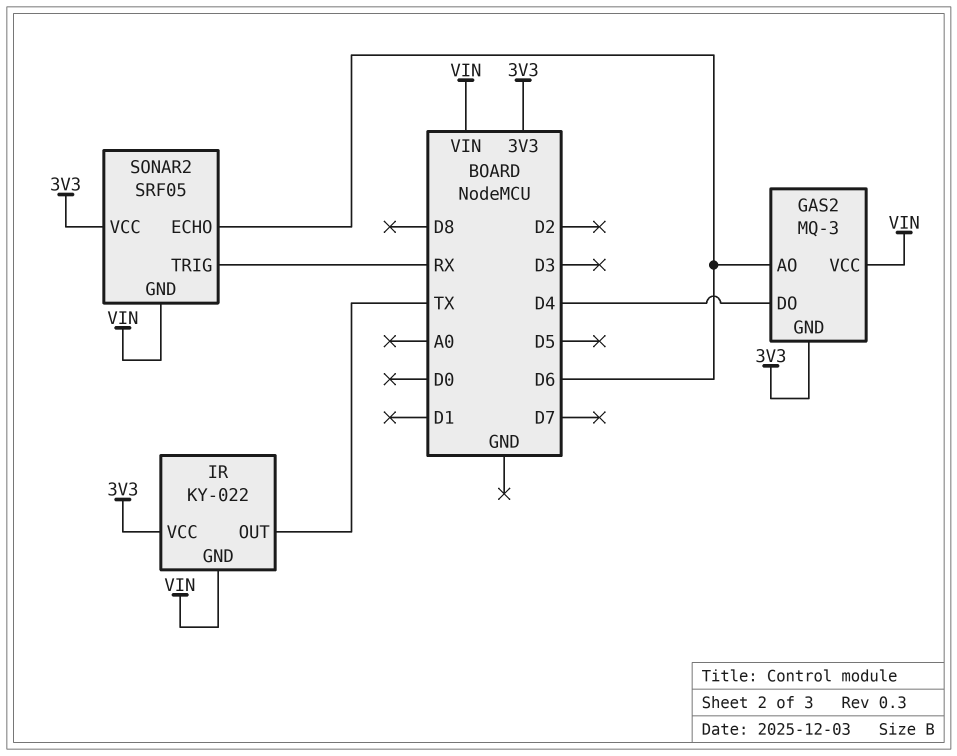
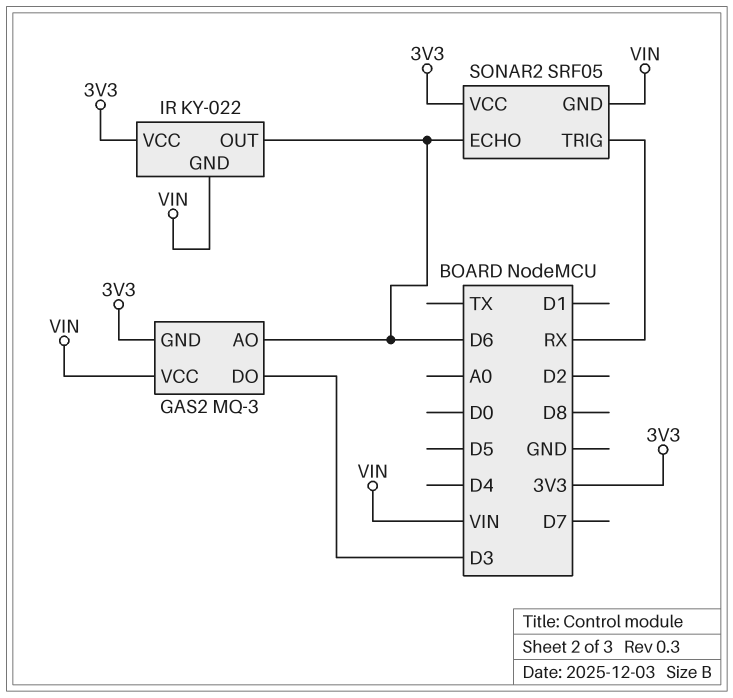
GAS2 pin DO: D4 -> D3
IR pin OUT: TX -> D6

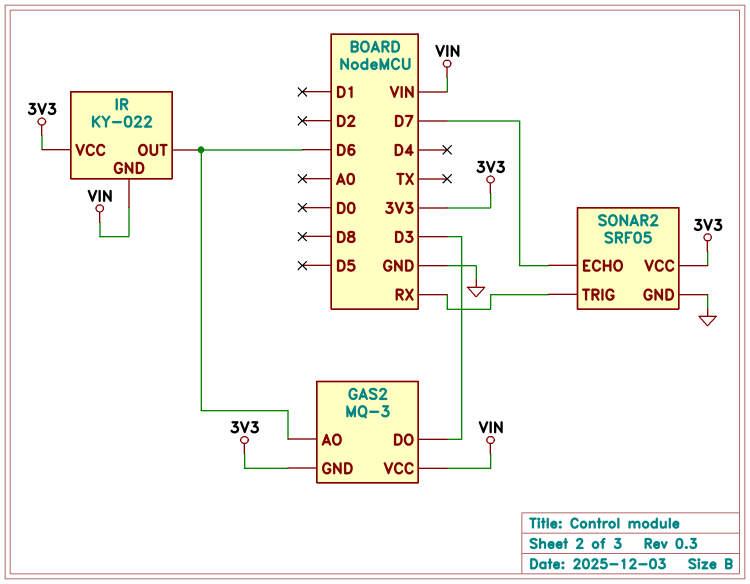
SONAR2 pin ECHO: D6 -> D7
SONAR2 pin GND: VIN -> GND

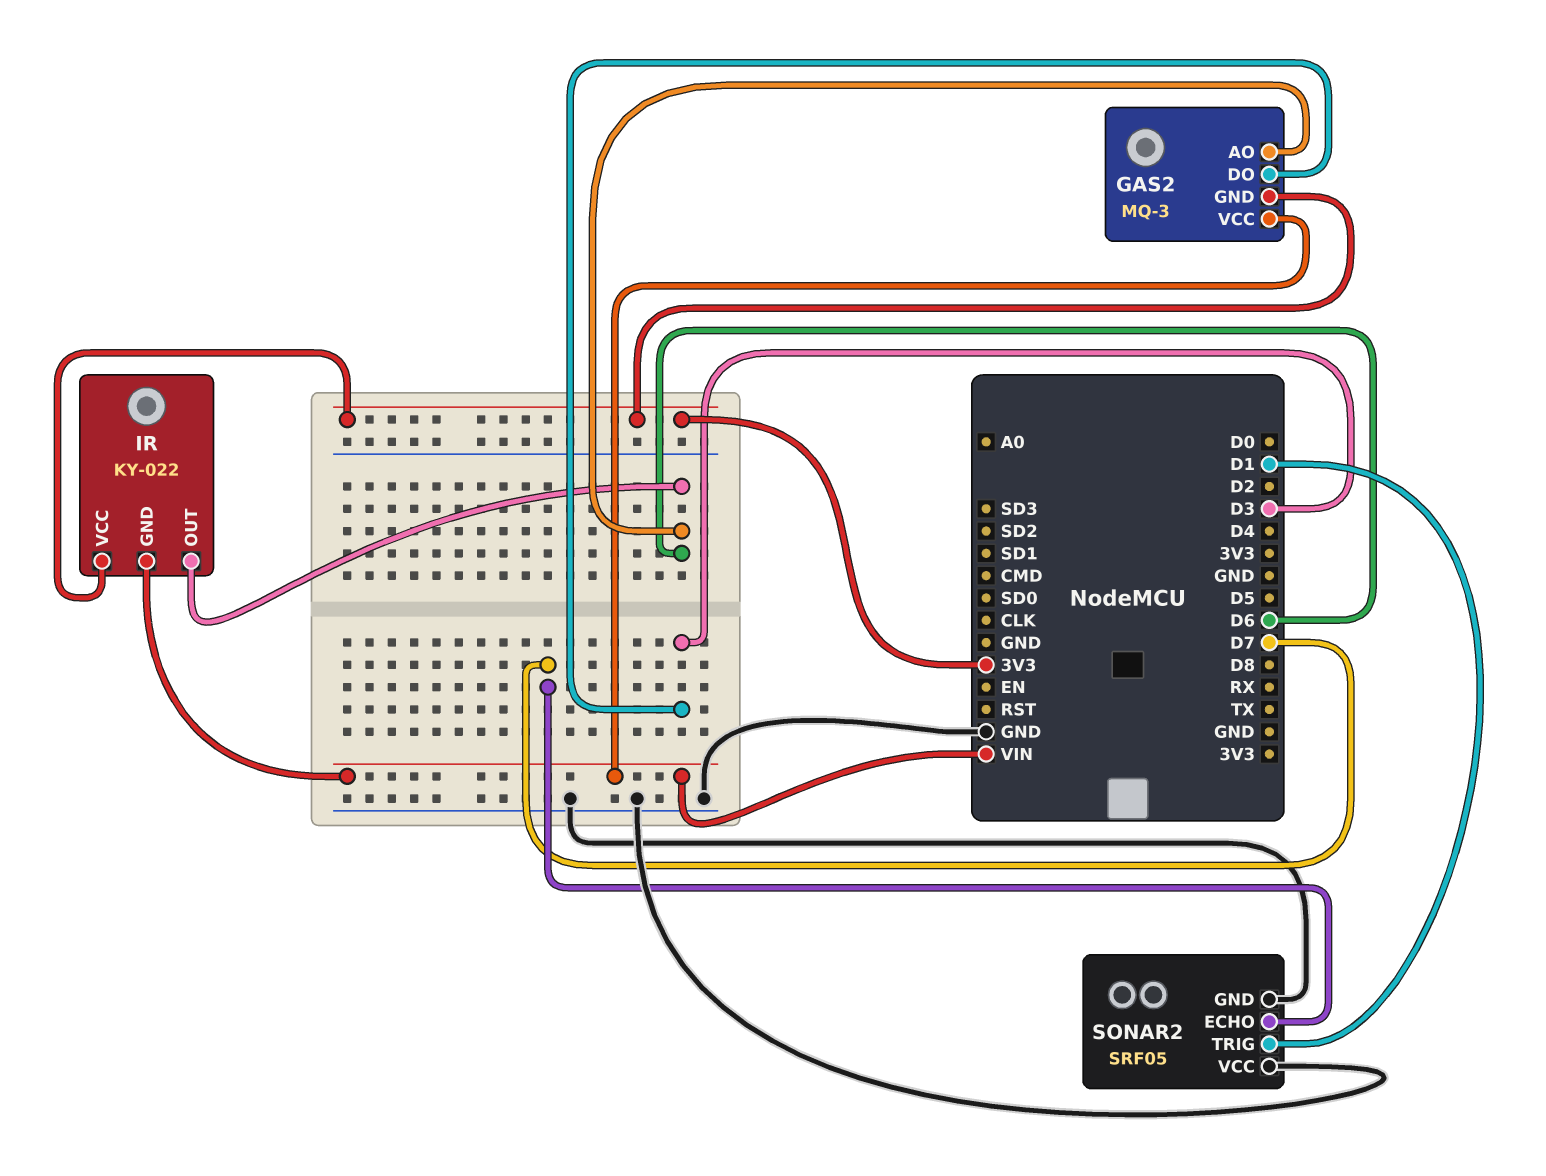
SONAR2 pin TRIG: RX -> D1
SONAR2 pin VCC: 3V3 -> GND

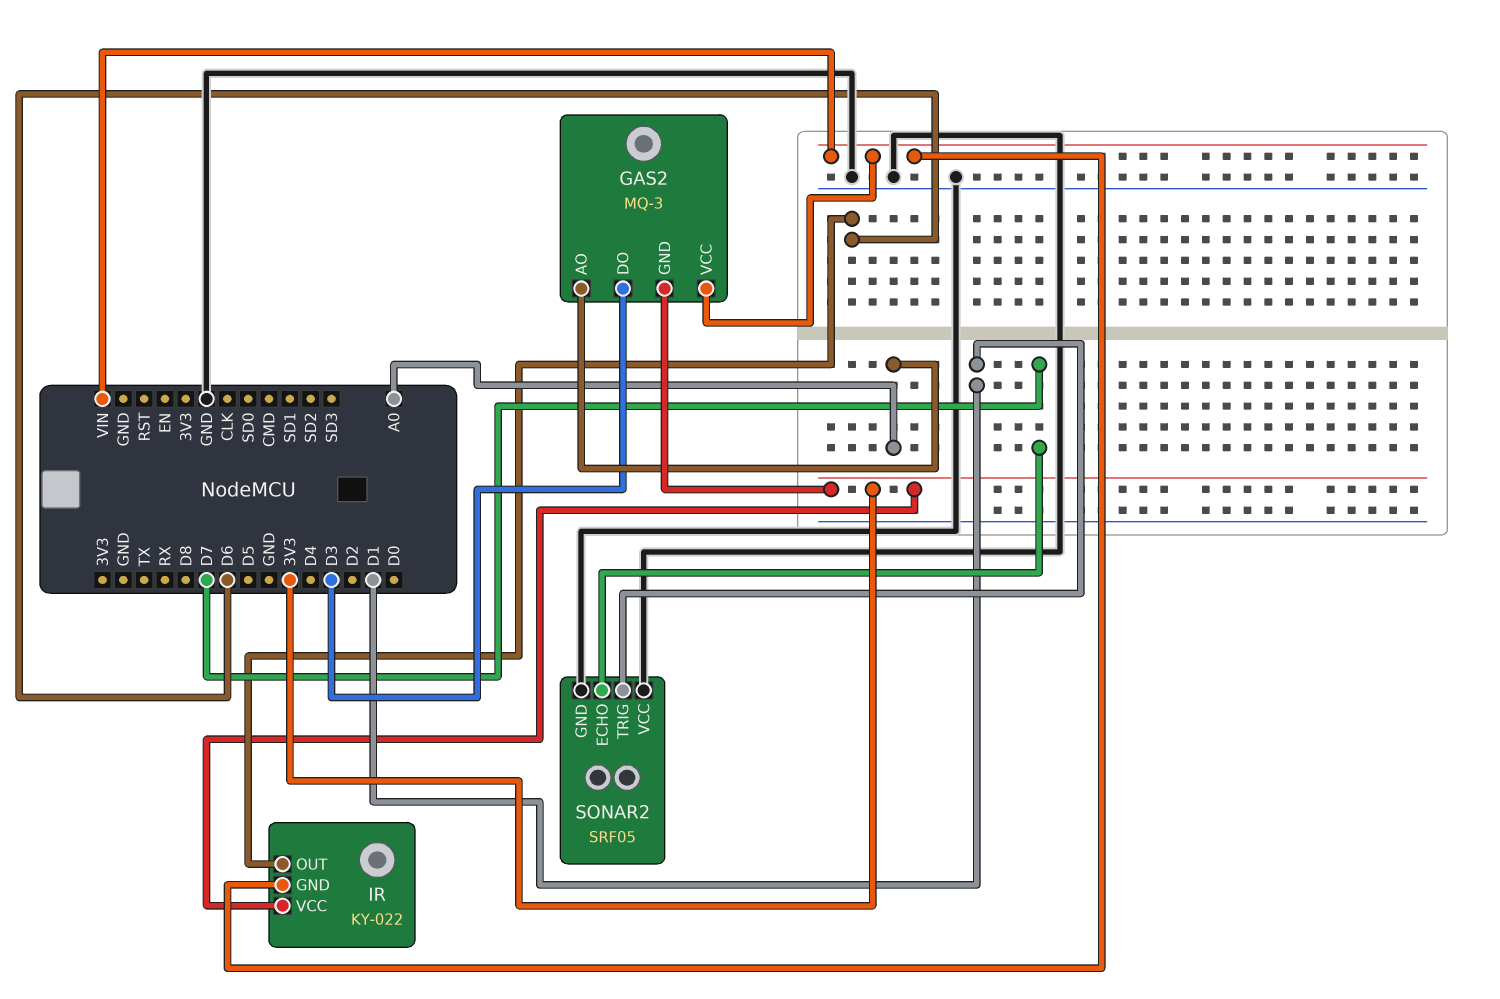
GAS2 pin AO: D6 -> A0

